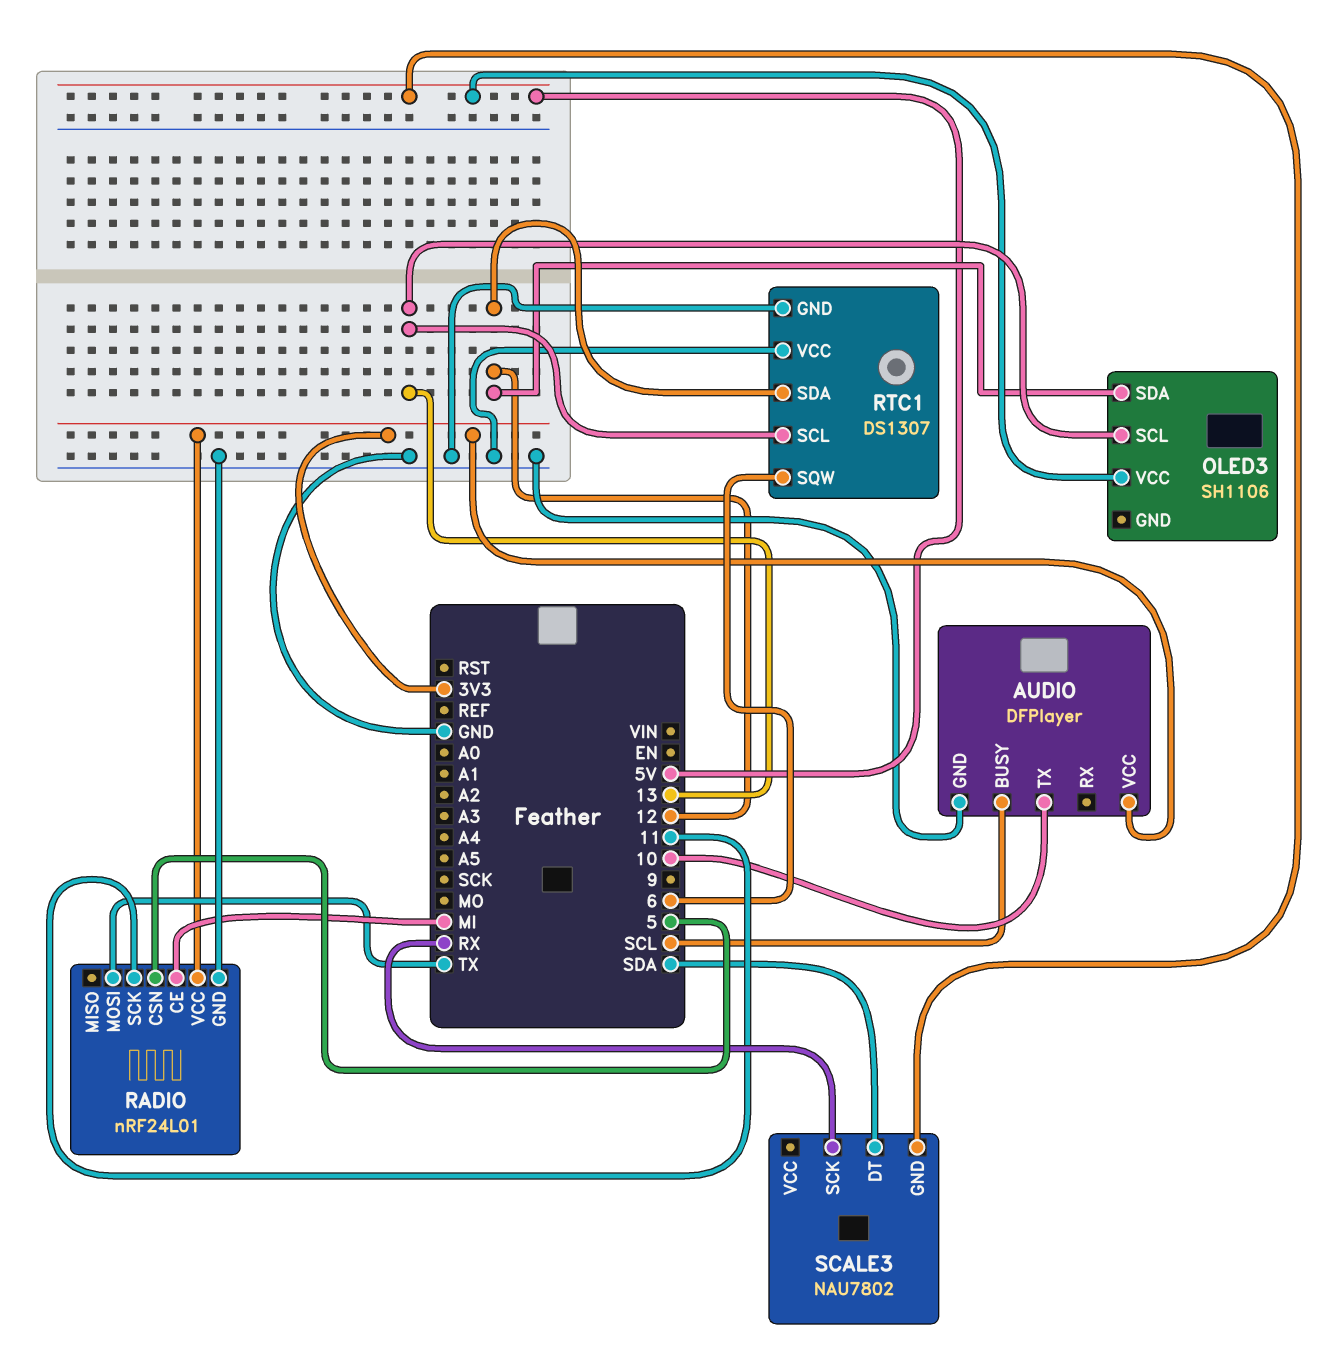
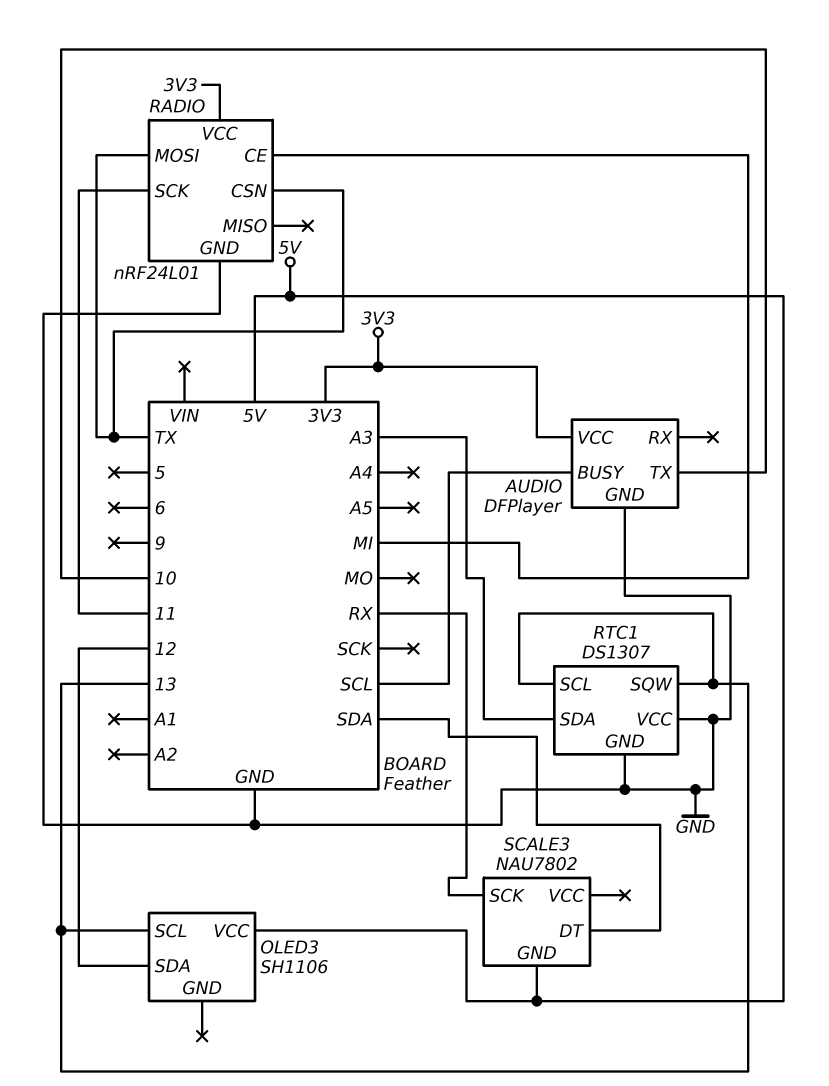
RADIO pin CSN: 5 -> TX
RTC1 pin SDA: 12 -> A3
RTC1 pin SQW: 6 -> 13

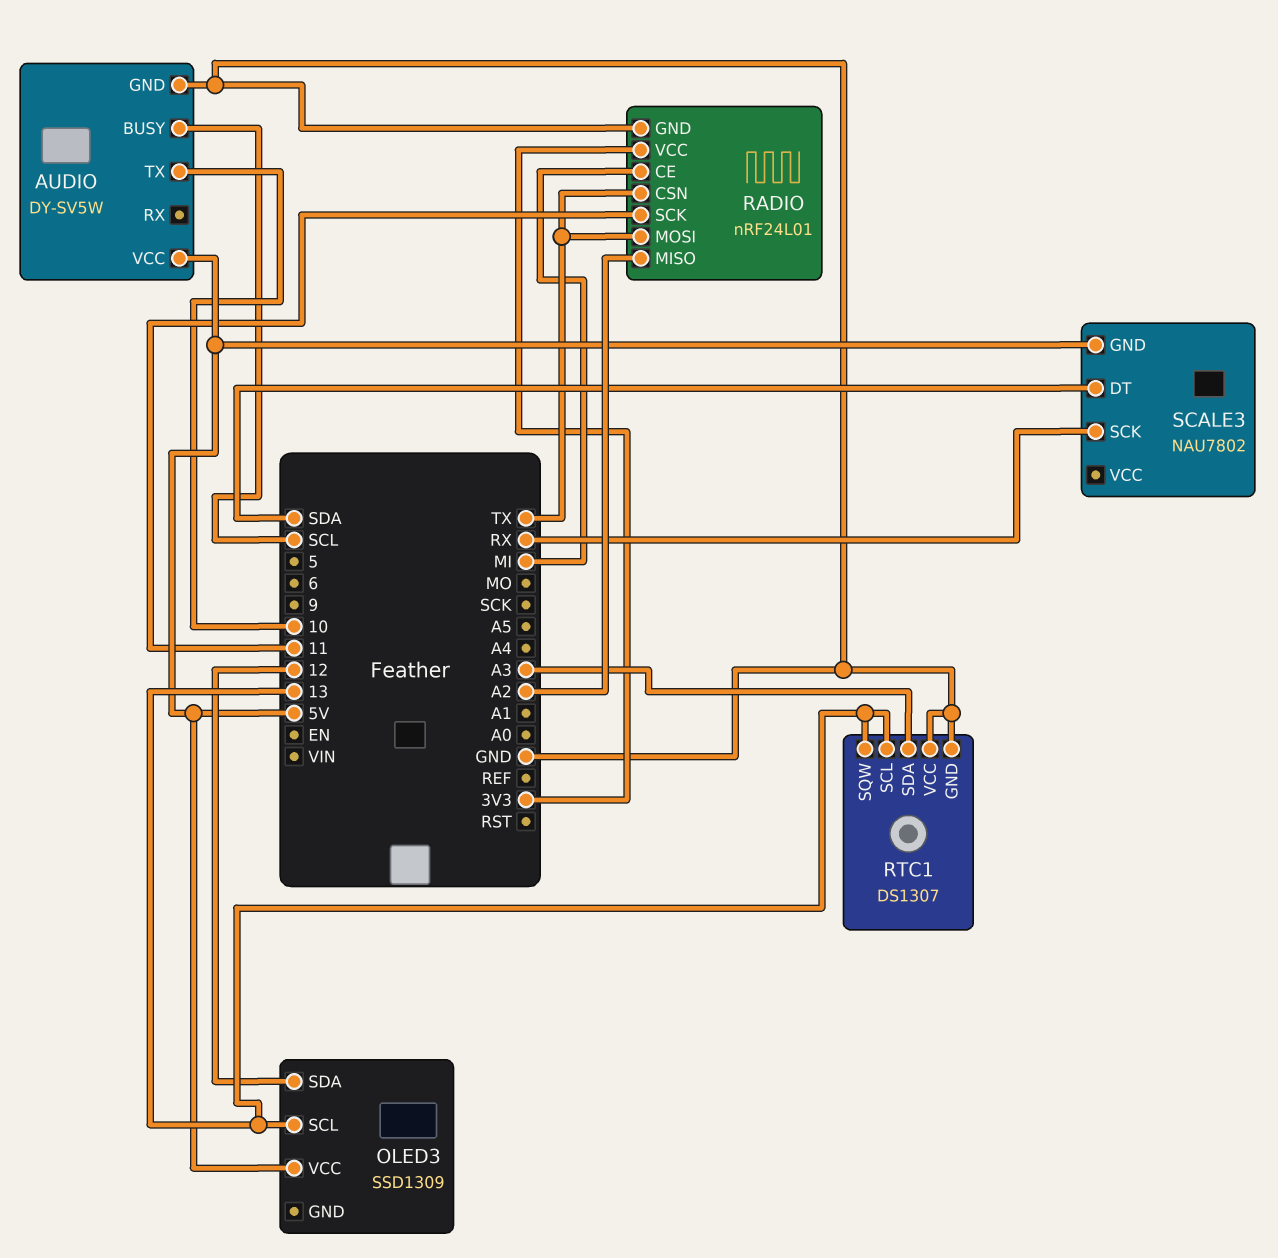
AUDIO: DFPlayer -> DY-SV5W
AUDIO pin VCC: 3V3 -> 5V
OLED3: SH1106 -> SSD1309
RADIO pin MISO: none -> A2

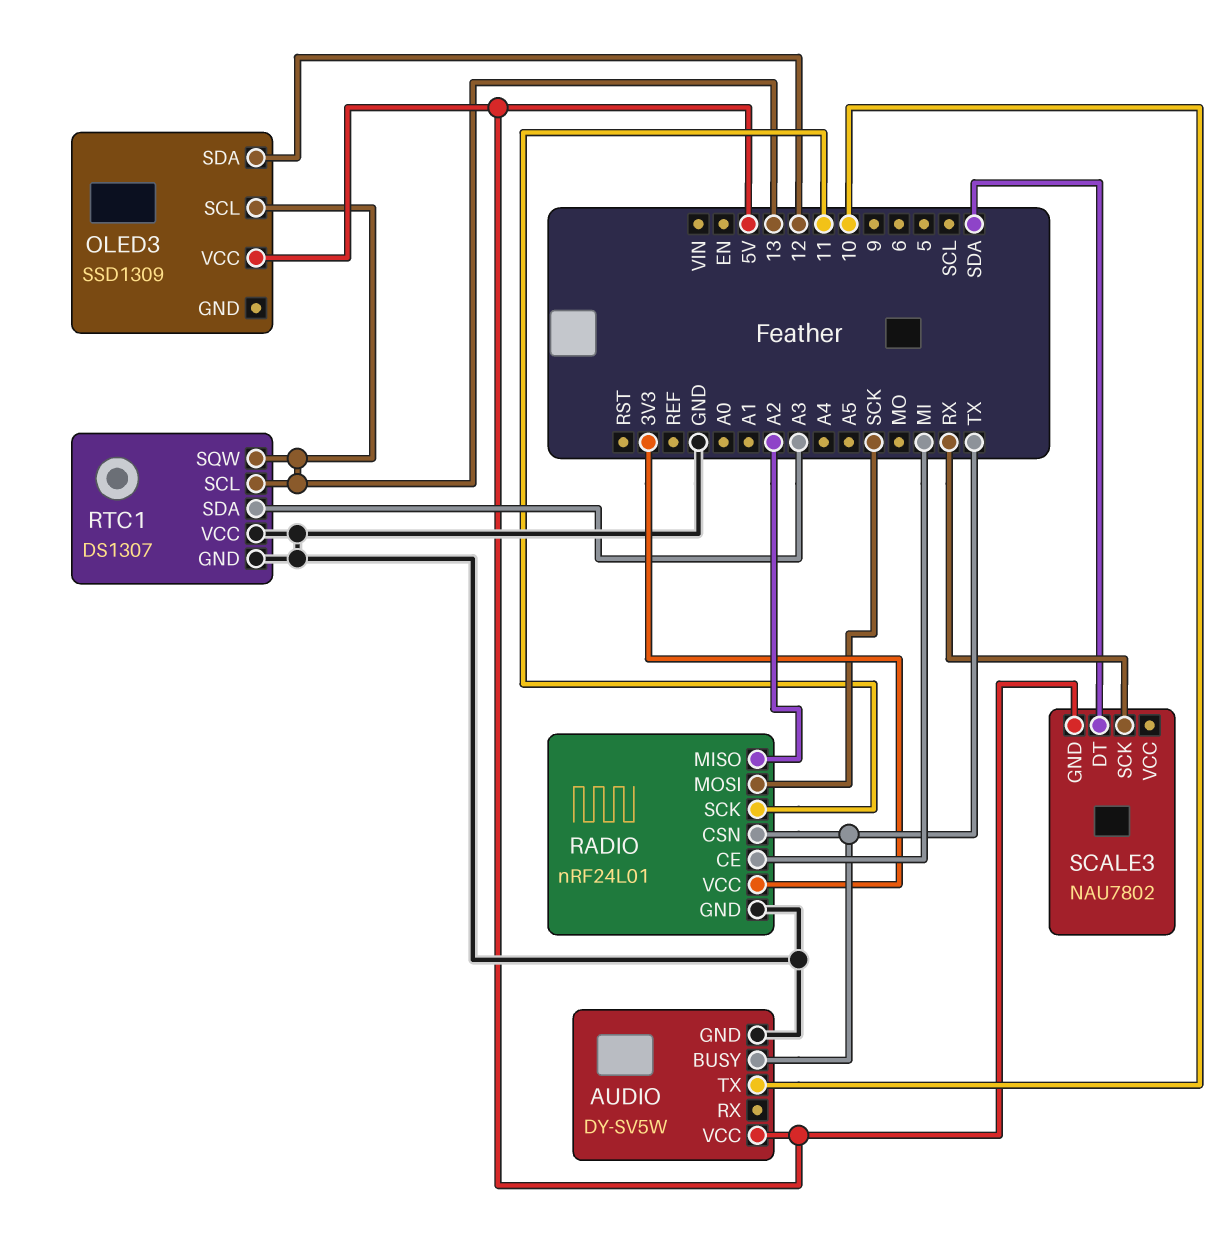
AUDIO pin BUSY: SCL -> TX
RADIO pin MOSI: TX -> SCK

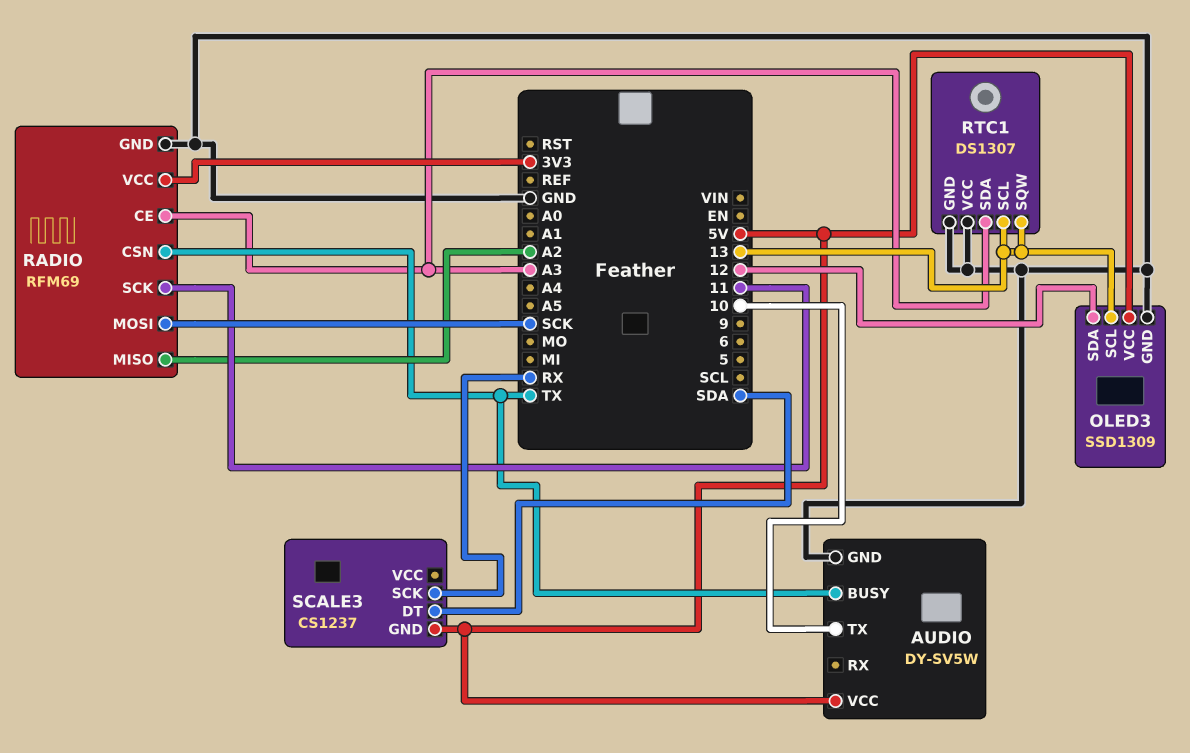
OLED3 pin GND: none -> GND
RADIO: nRF24L01 -> RFM69
RADIO pin CE: MI -> A3
SCALE3: NAU7802 -> CS1237

